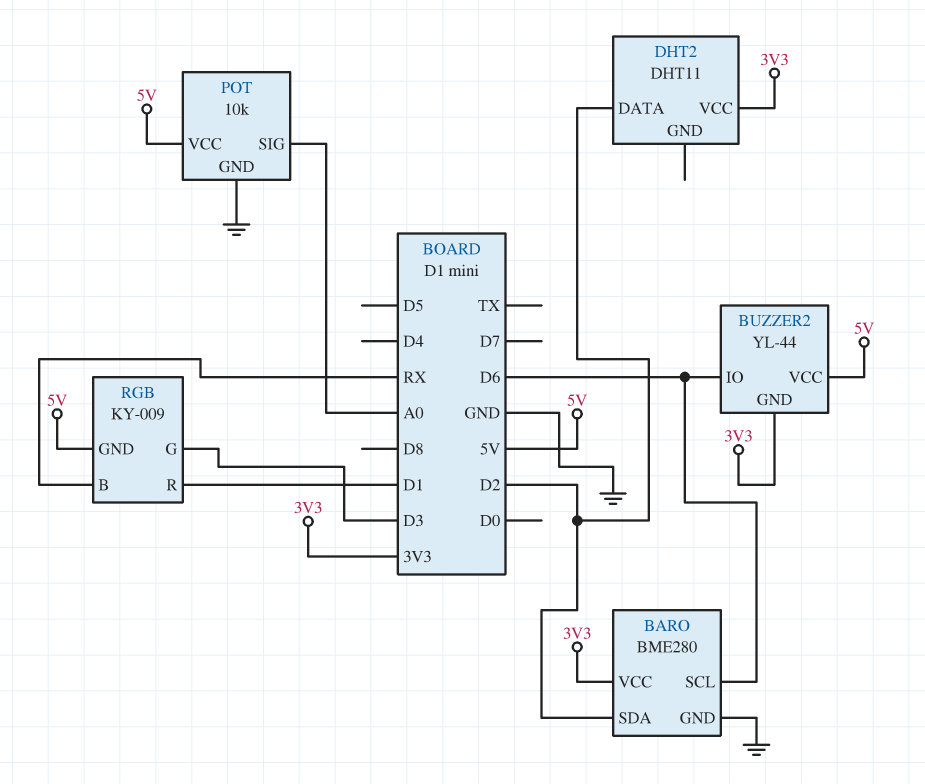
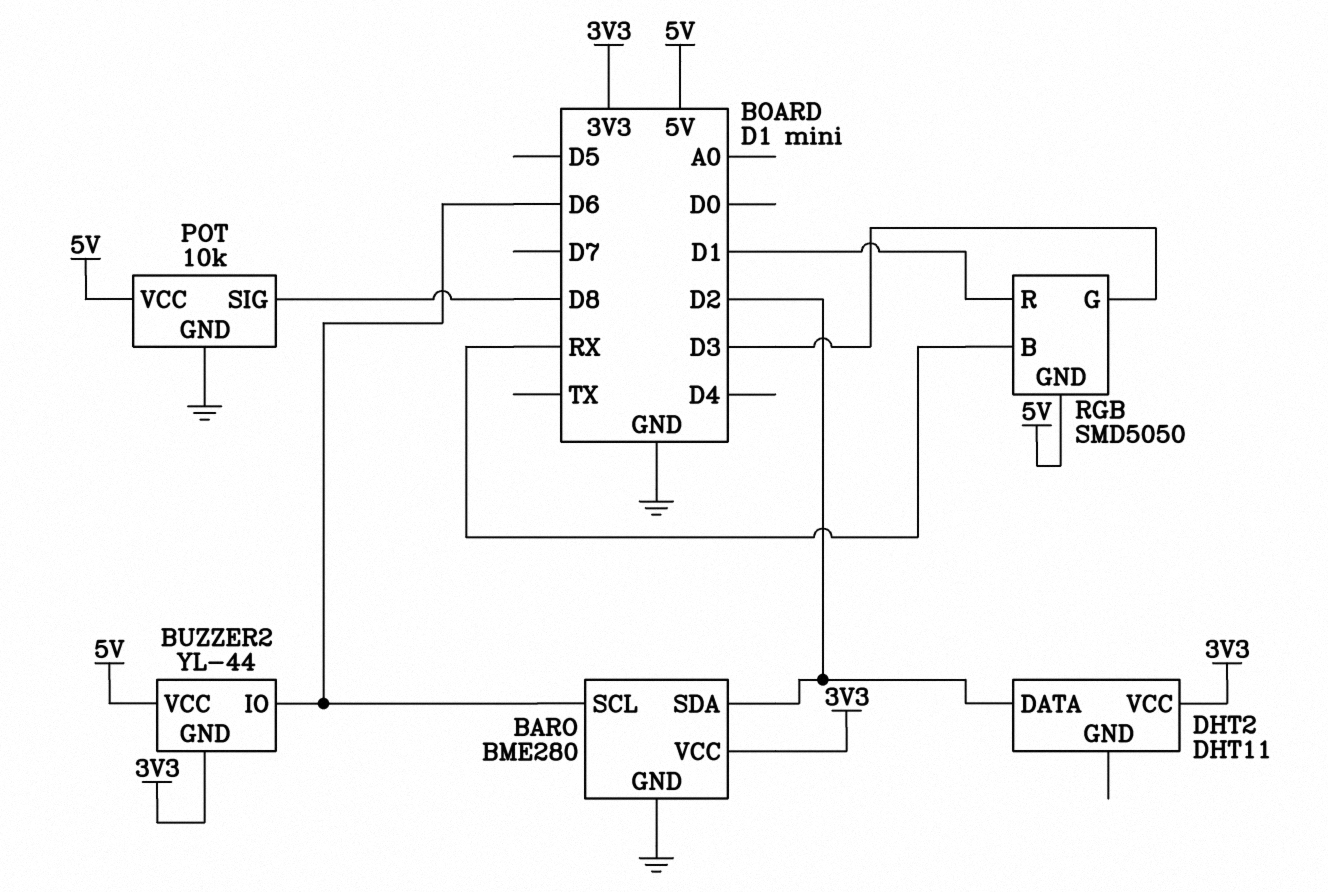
POT pin SIG: A0 -> D8
RGB: KY-009 -> SMD5050

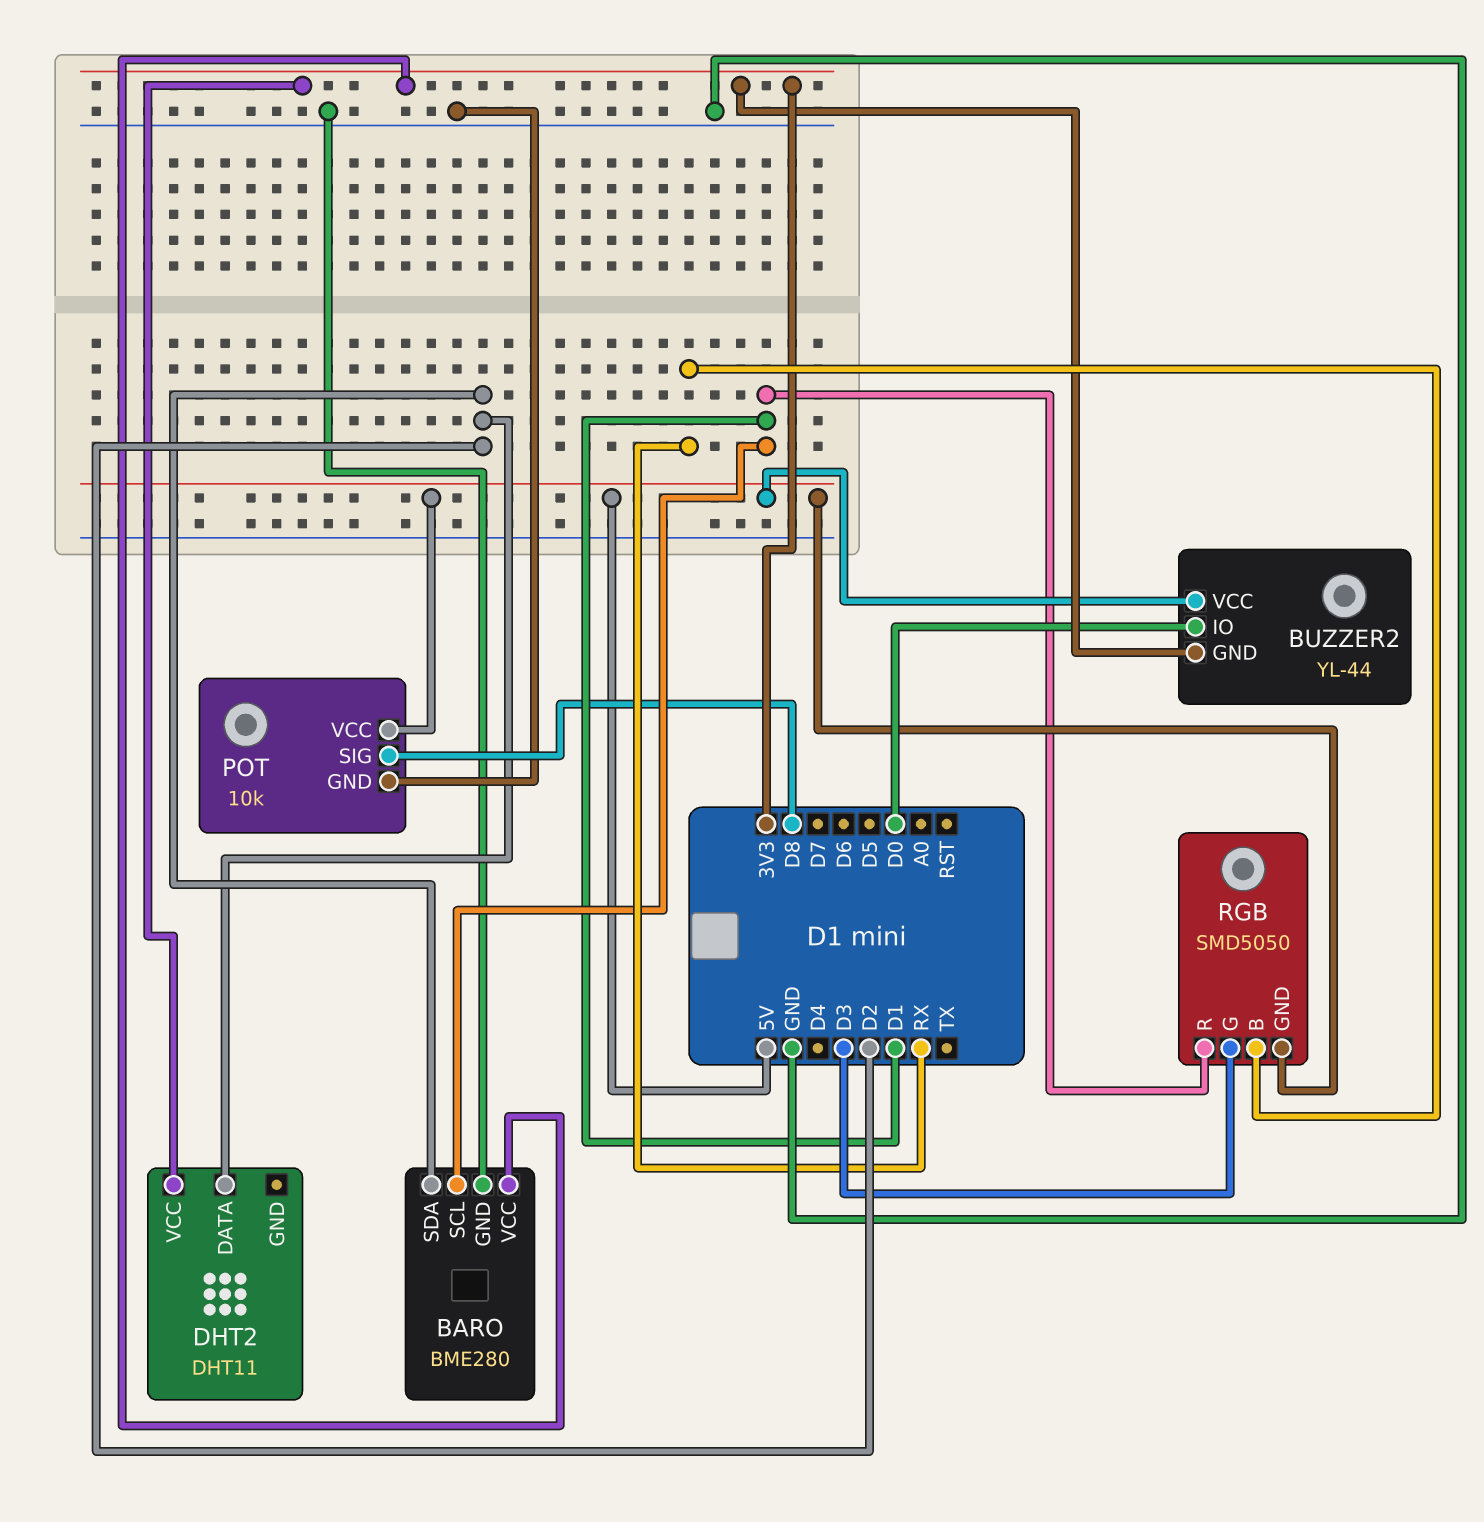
BARO pin SCL: D6 -> D1
BUZZER2 pin IO: D6 -> D0

